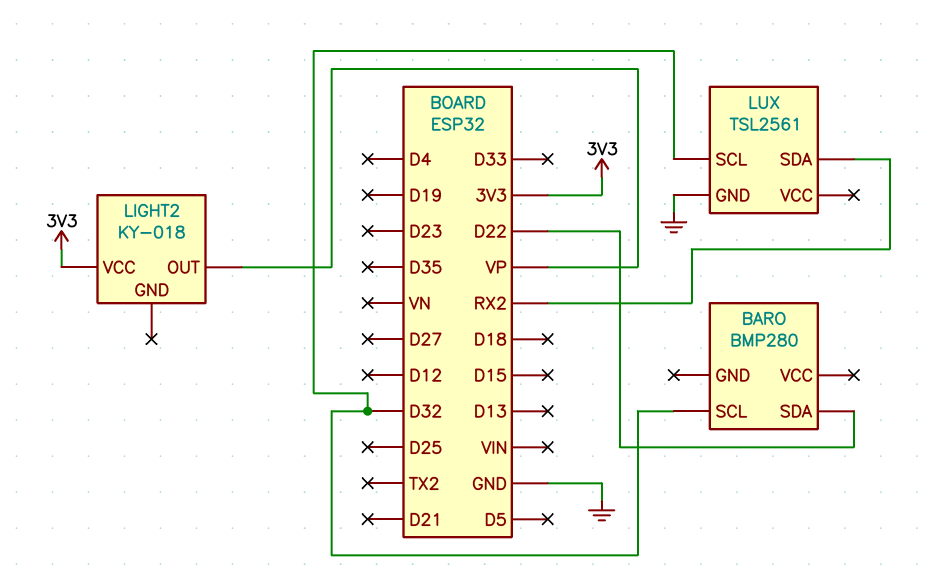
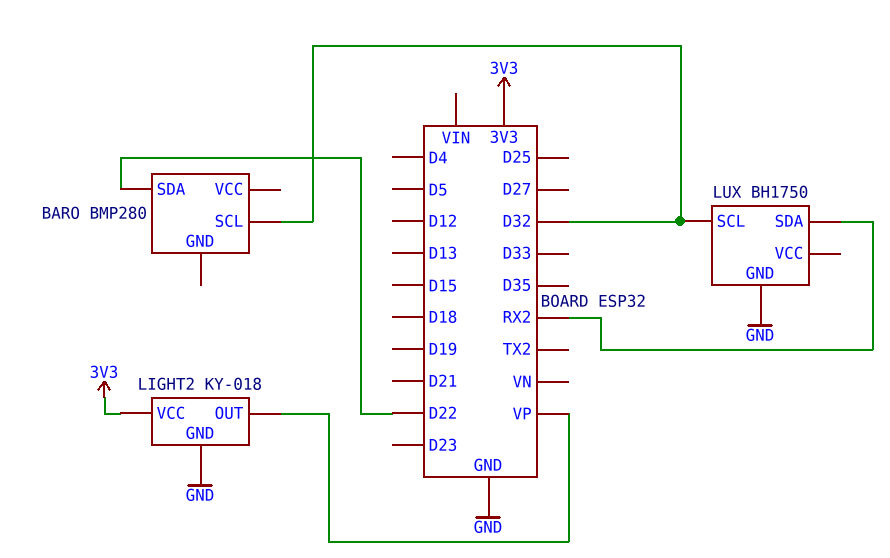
LIGHT2 pin GND: none -> GND
LUX: TSL2561 -> BH1750

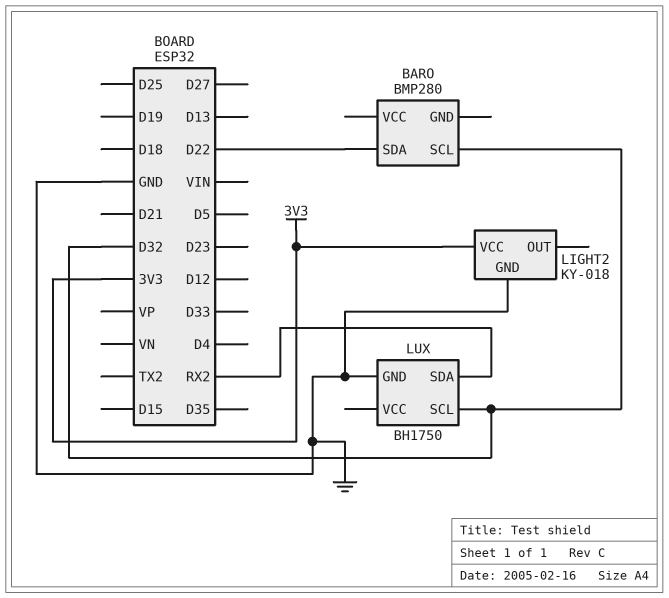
LIGHT2 pin OUT: VP -> none

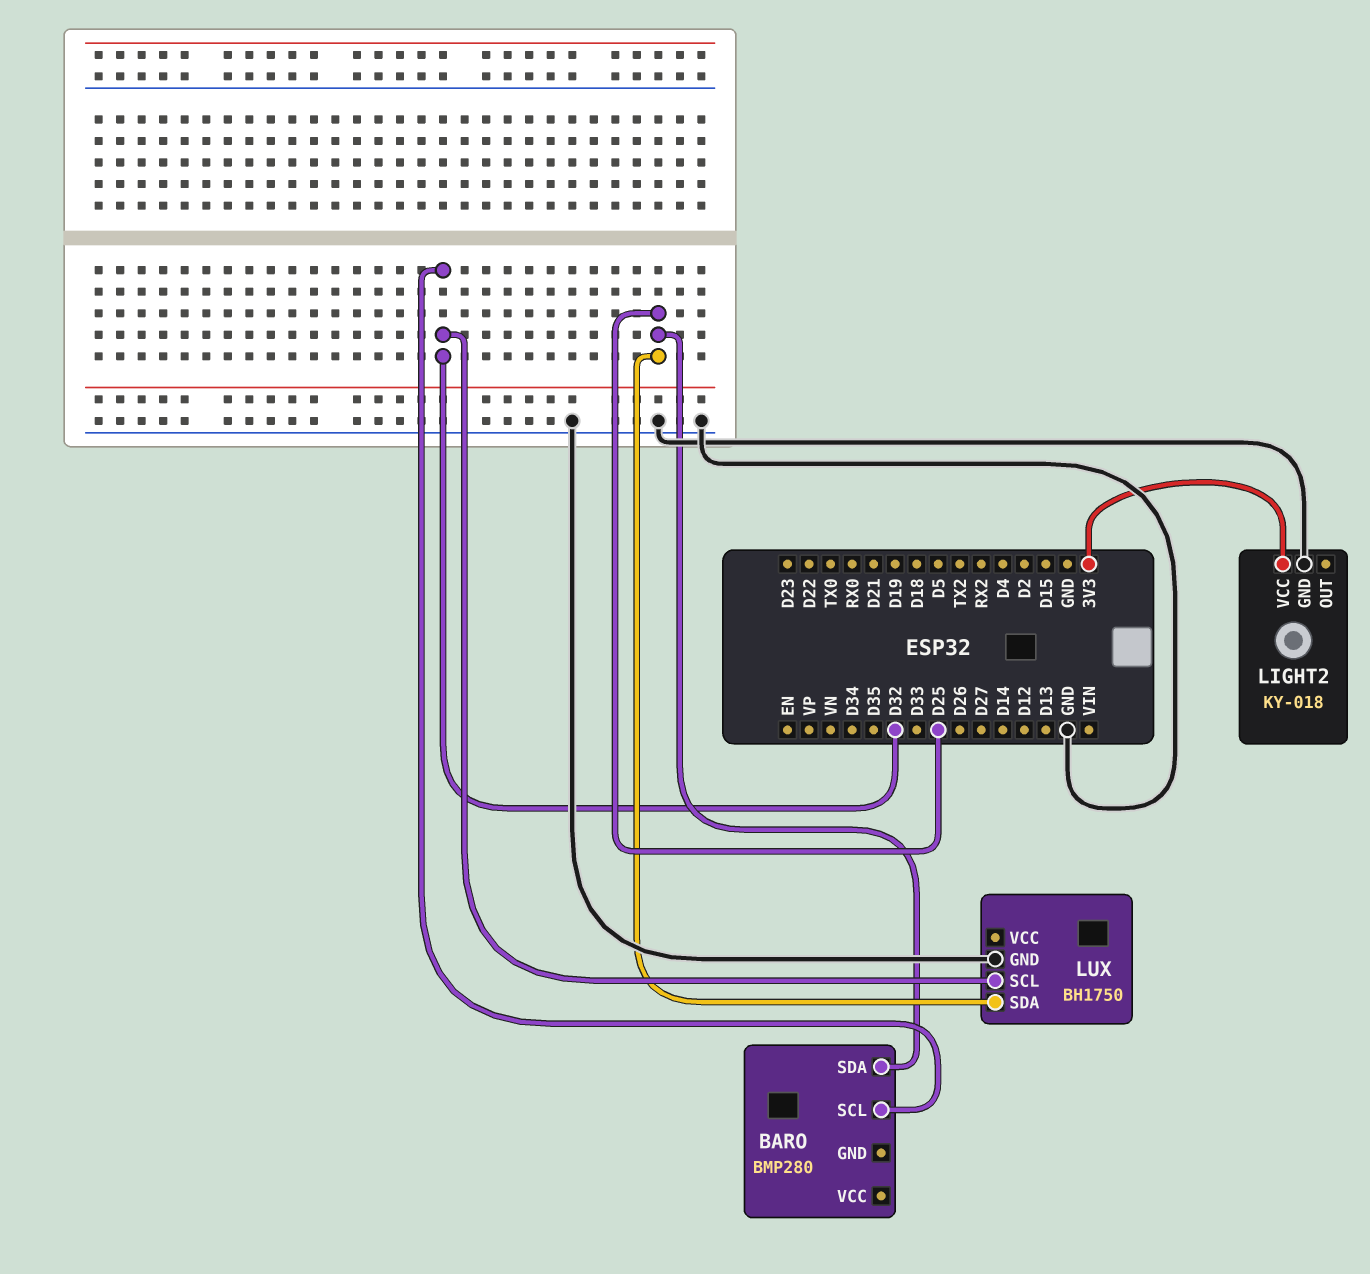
BARO pin SDA: D22 -> D25
LUX pin SDA: RX2 -> D25

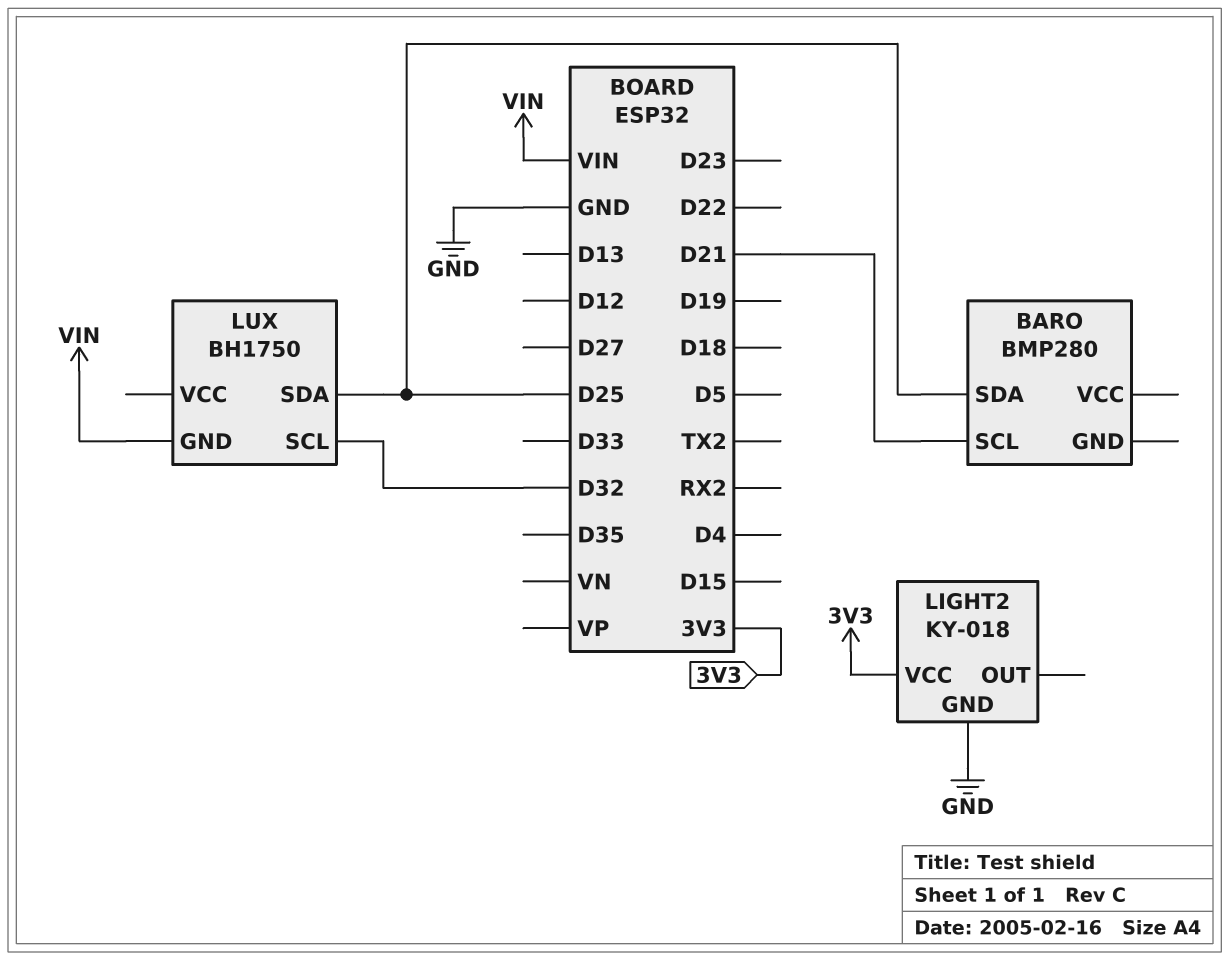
BARO pin SCL: D32 -> D21
LUX pin GND: GND -> VIN

